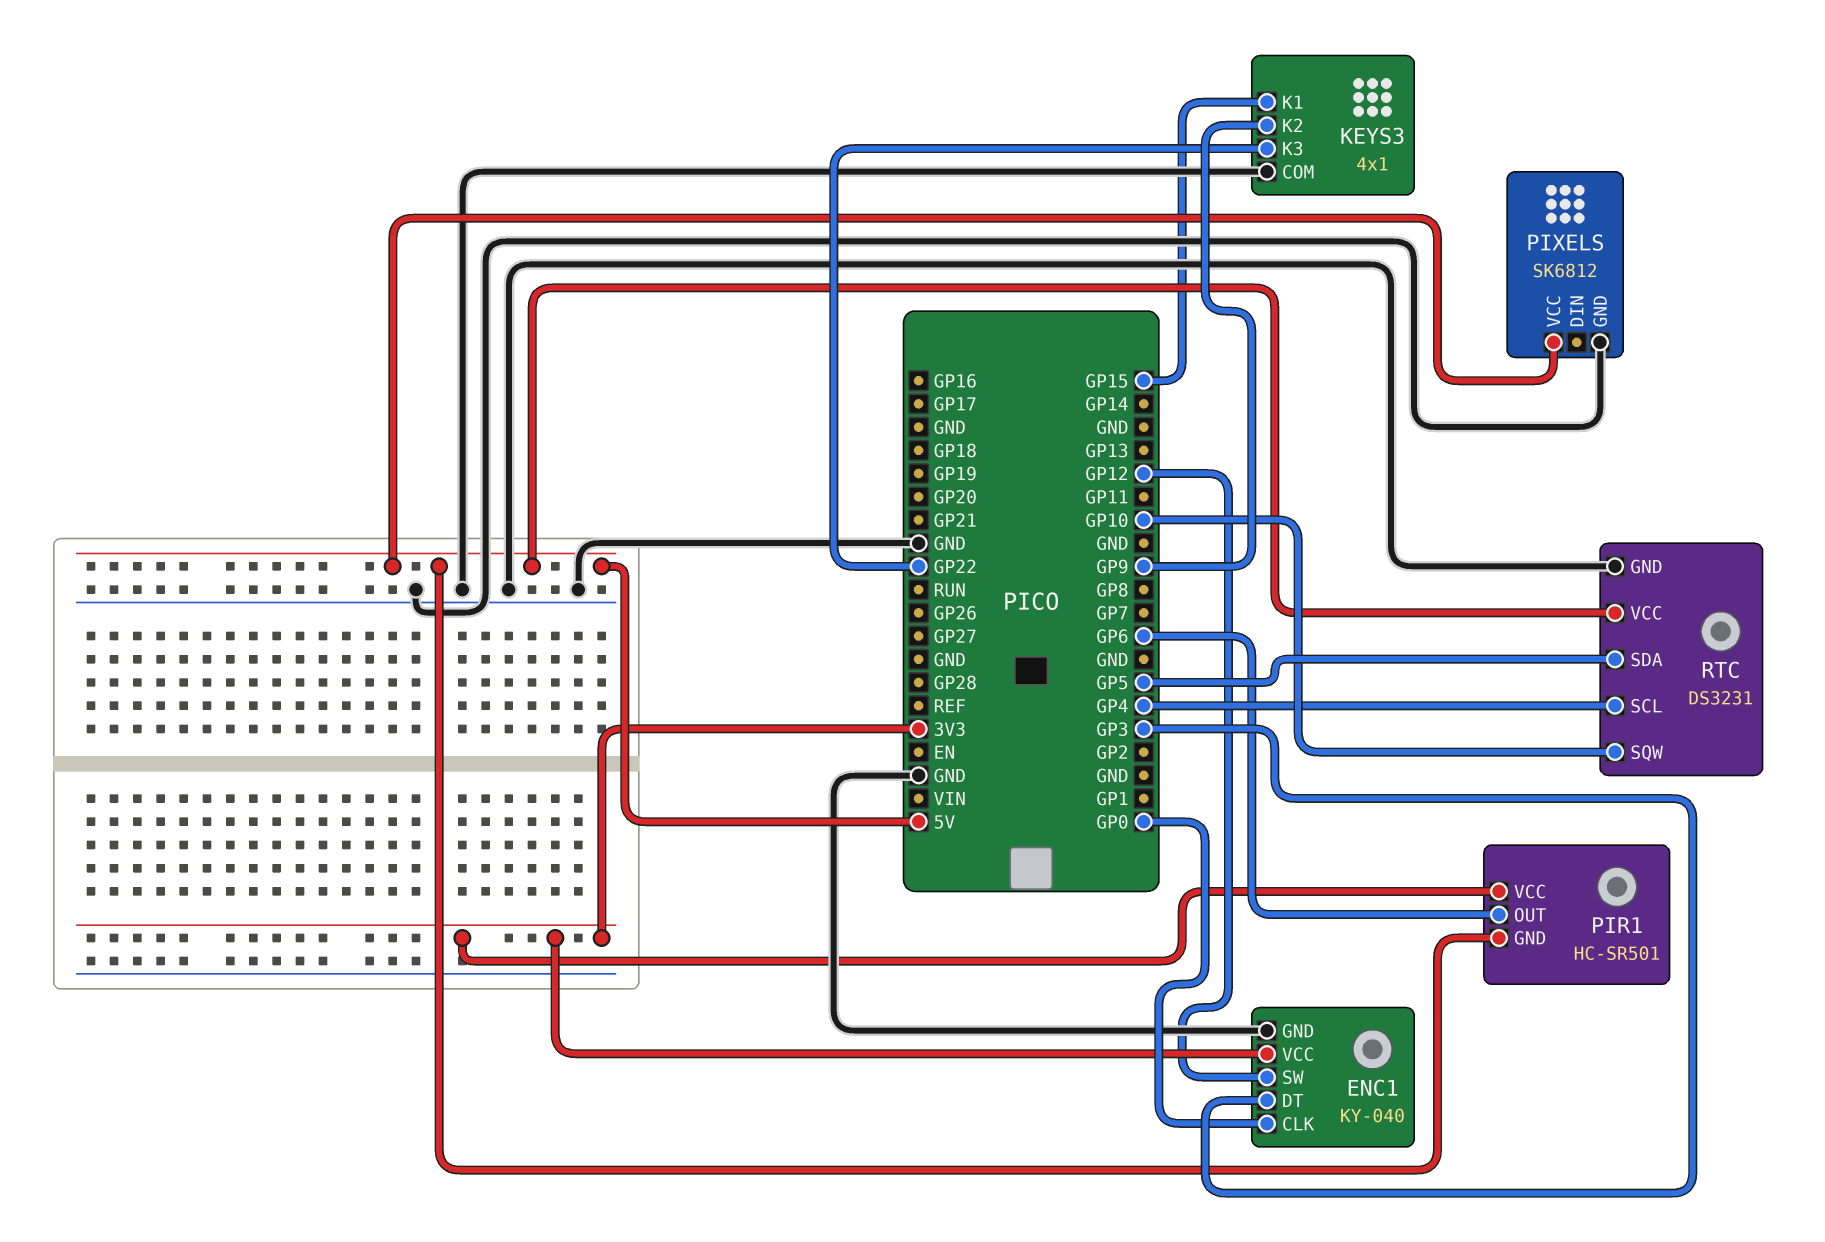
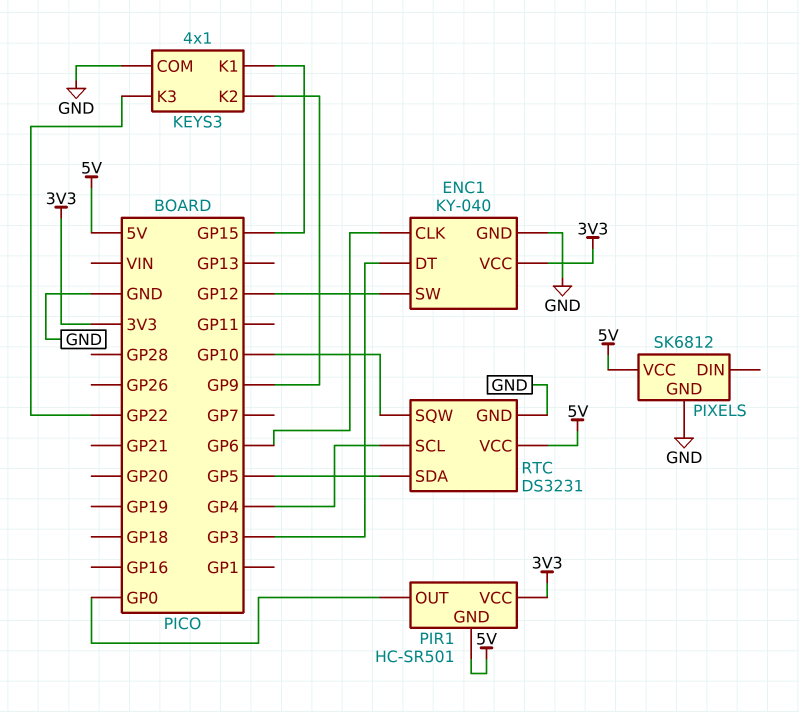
ENC1 pin CLK: GP0 -> GP6
PIR1 pin OUT: GP6 -> GP0

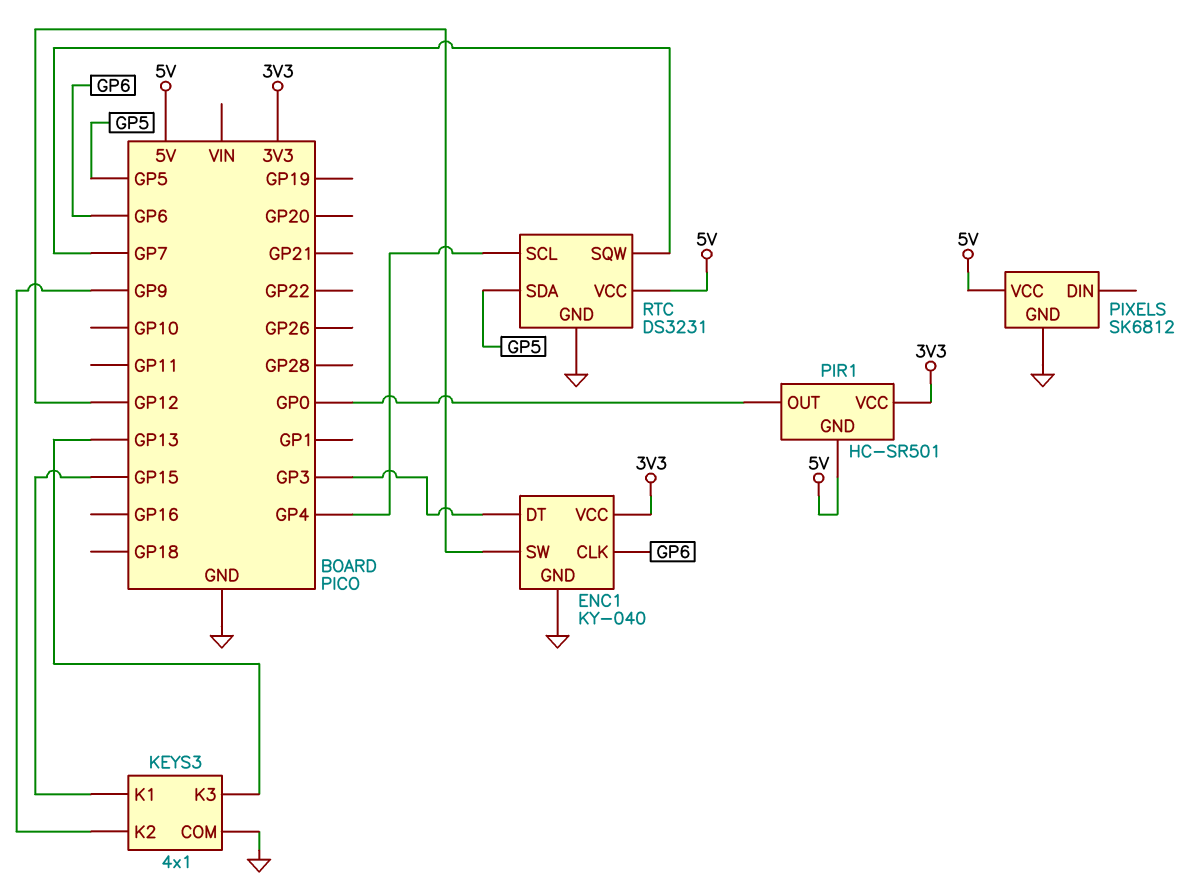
KEYS3 pin K3: GP22 -> GP13
RTC pin SQW: GP10 -> GP7

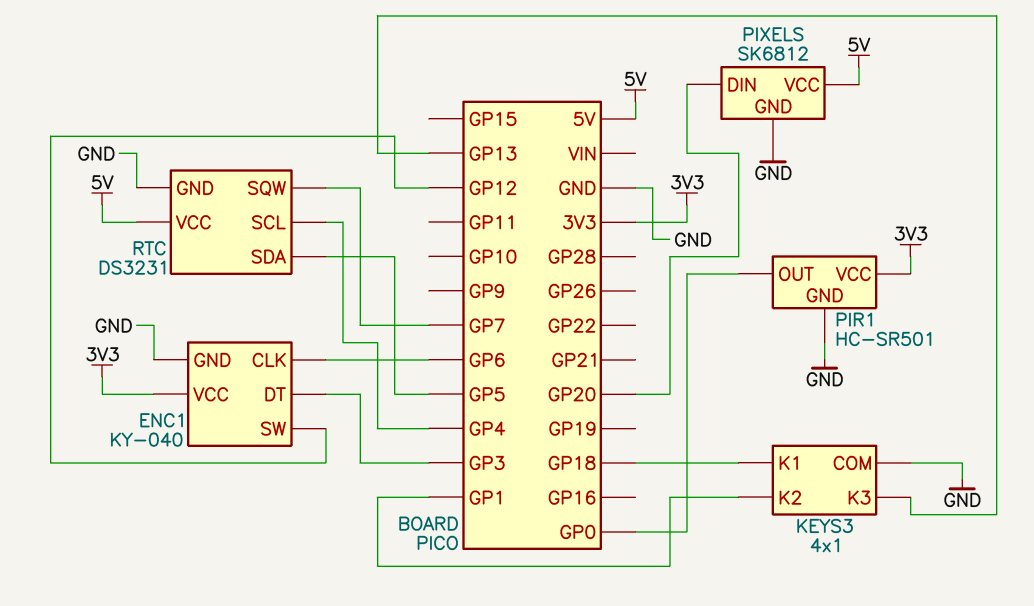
KEYS3 pin K1: GP15 -> GP18
KEYS3 pin K2: GP9 -> GP1
PIR1 pin GND: 5V -> GND
PIXELS pin DIN: none -> GP20

